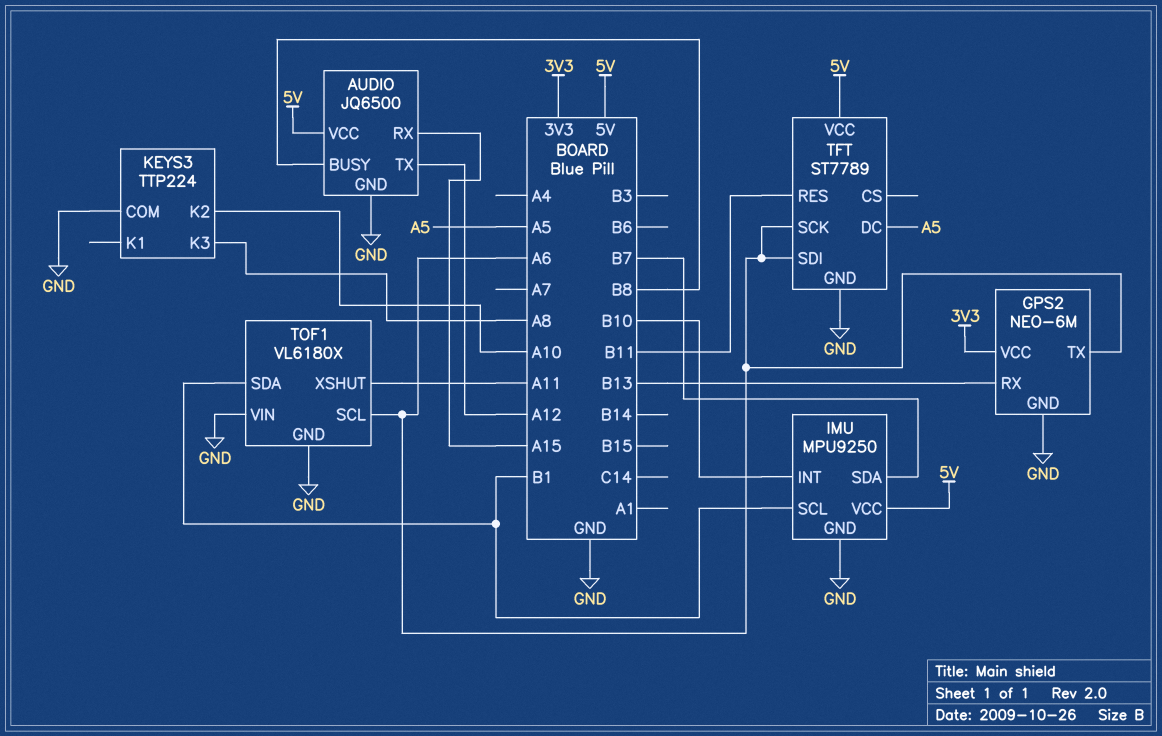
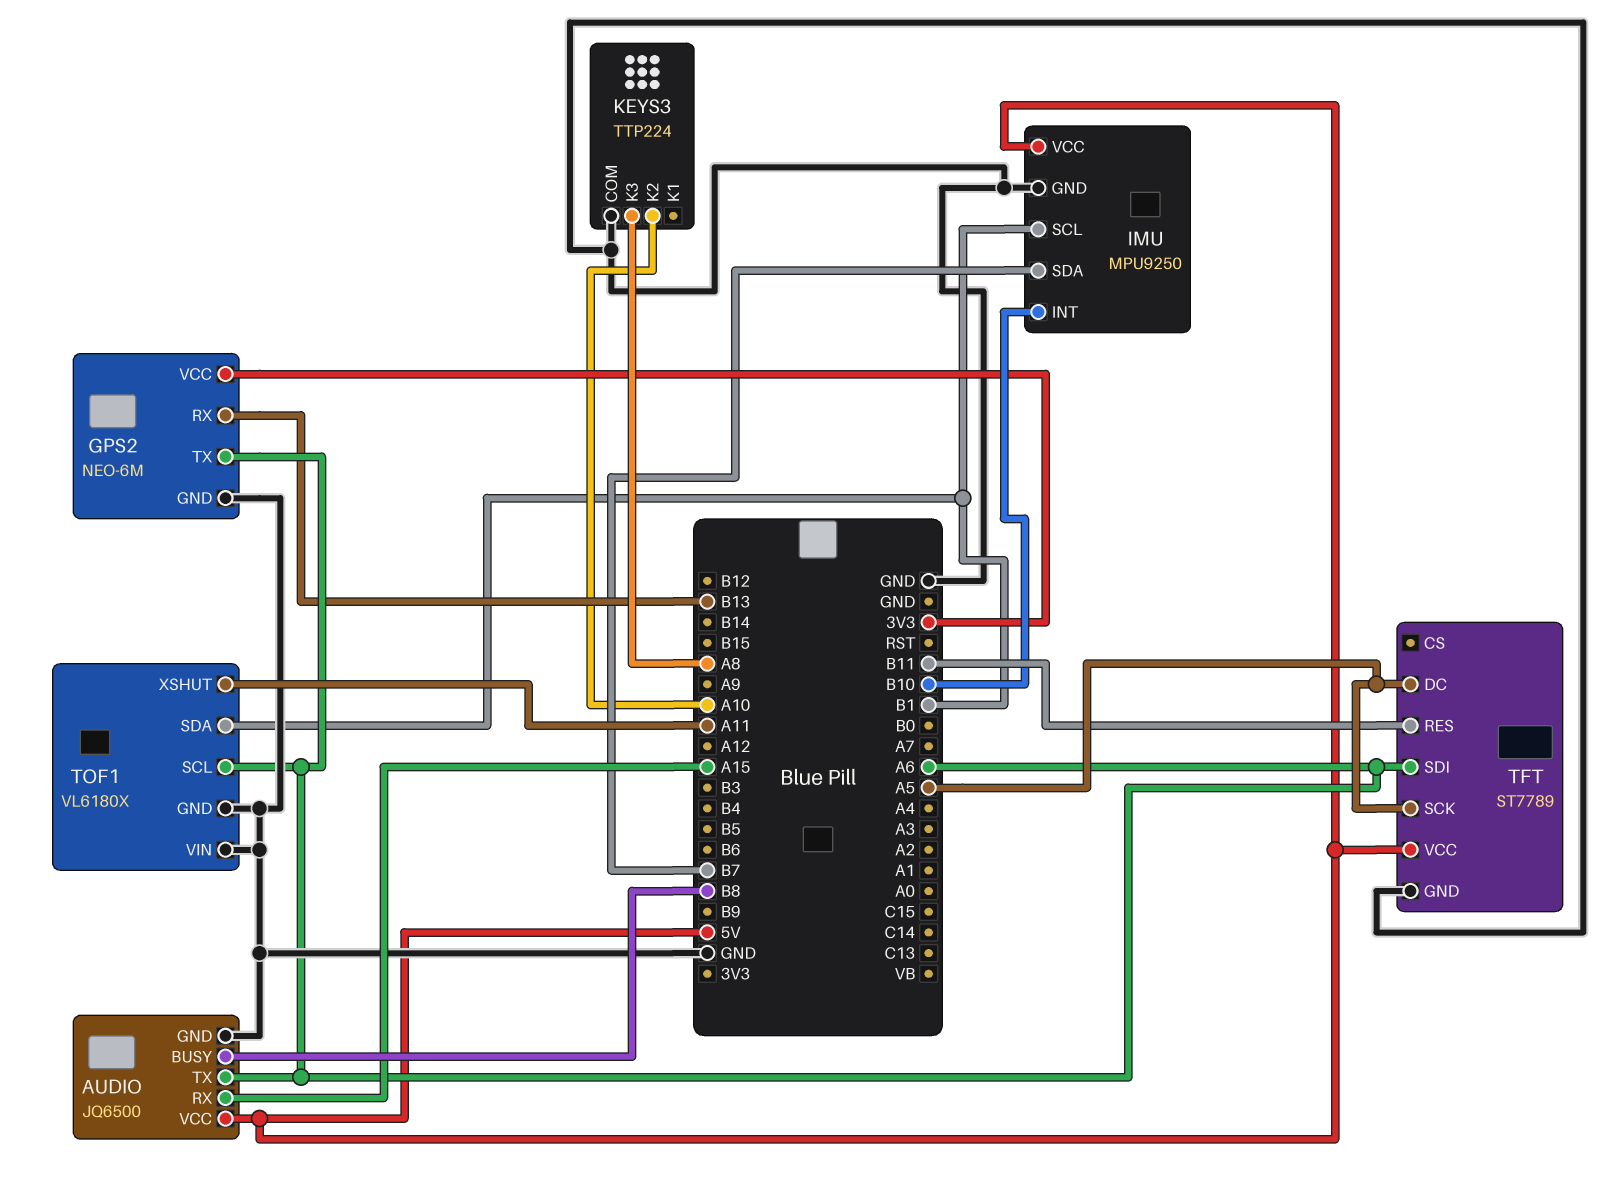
AUDIO pin TX: A12 -> A6
TFT pin SCK: A6 -> A5

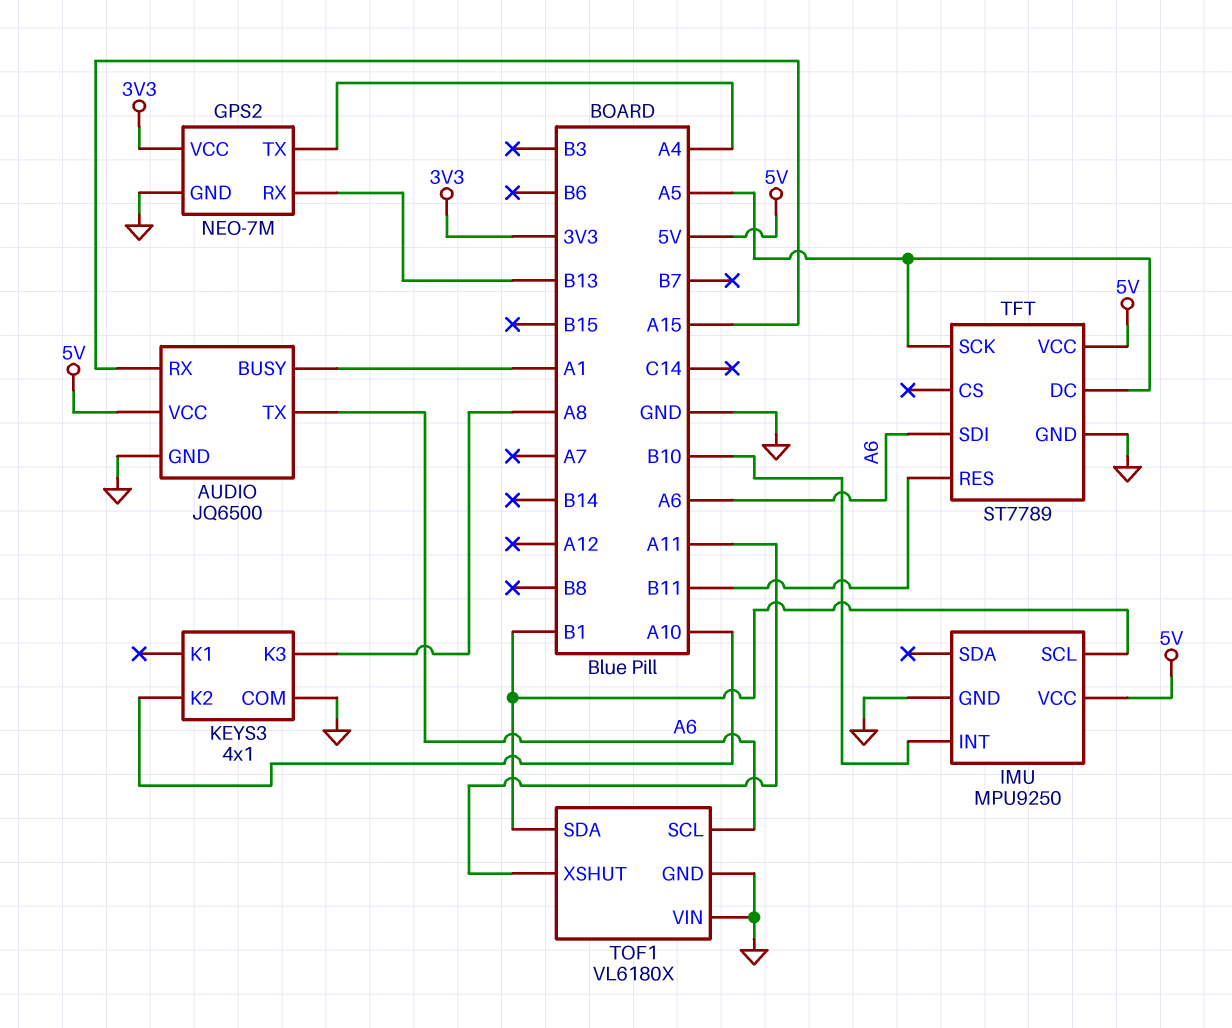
AUDIO pin BUSY: B8 -> A1
GPS2: NEO-6M -> NEO-7M
GPS2 pin TX: A6 -> A4
IMU pin SDA: B7 -> none
KEYS3: TTP224 -> 4x1

